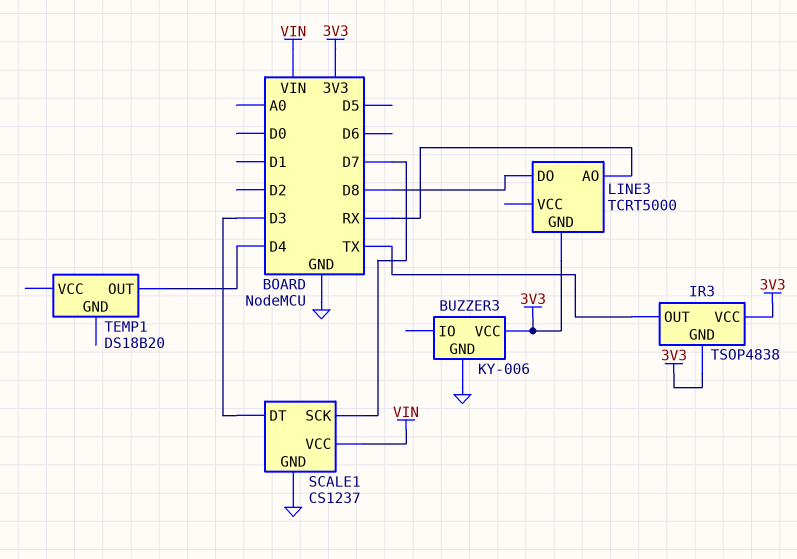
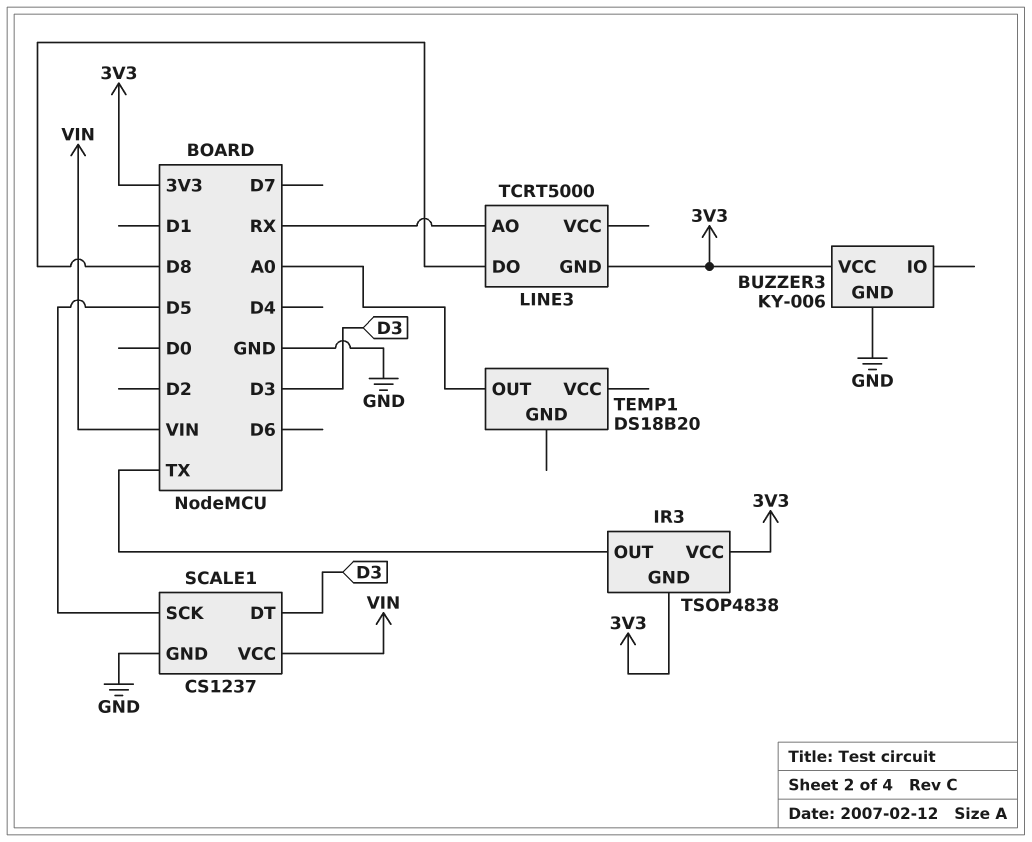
SCALE1 pin SCK: D7 -> D5
TEMP1 pin OUT: D4 -> A0

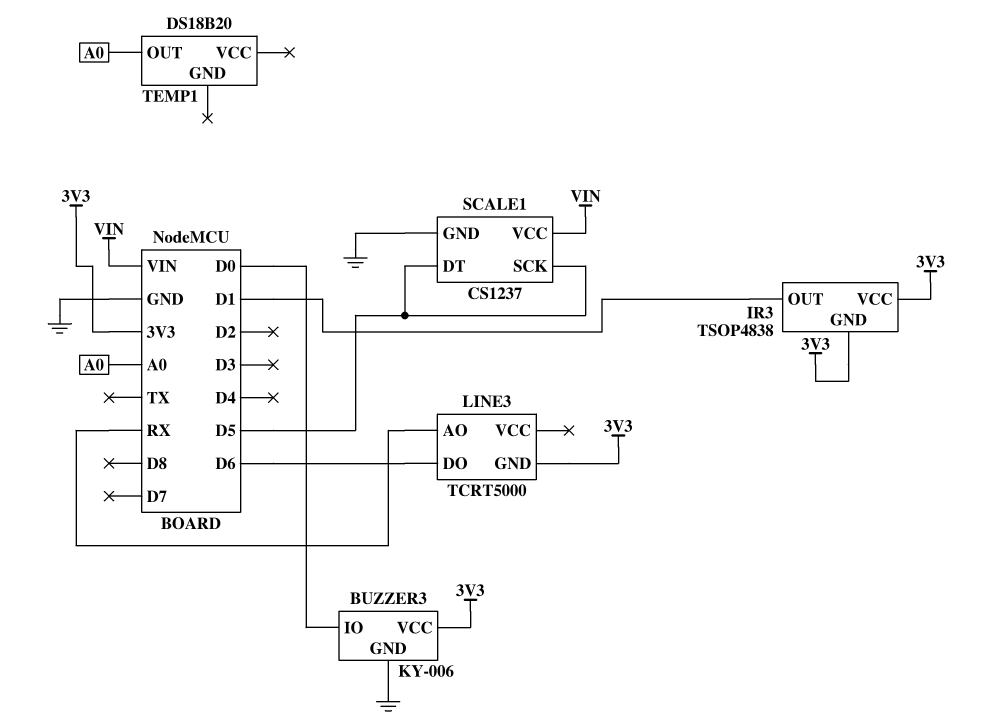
BUZZER3 pin IO: none -> D0
IR3 pin OUT: TX -> D1
LINE3 pin DO: D8 -> D6
SCALE1 pin DT: D3 -> D5

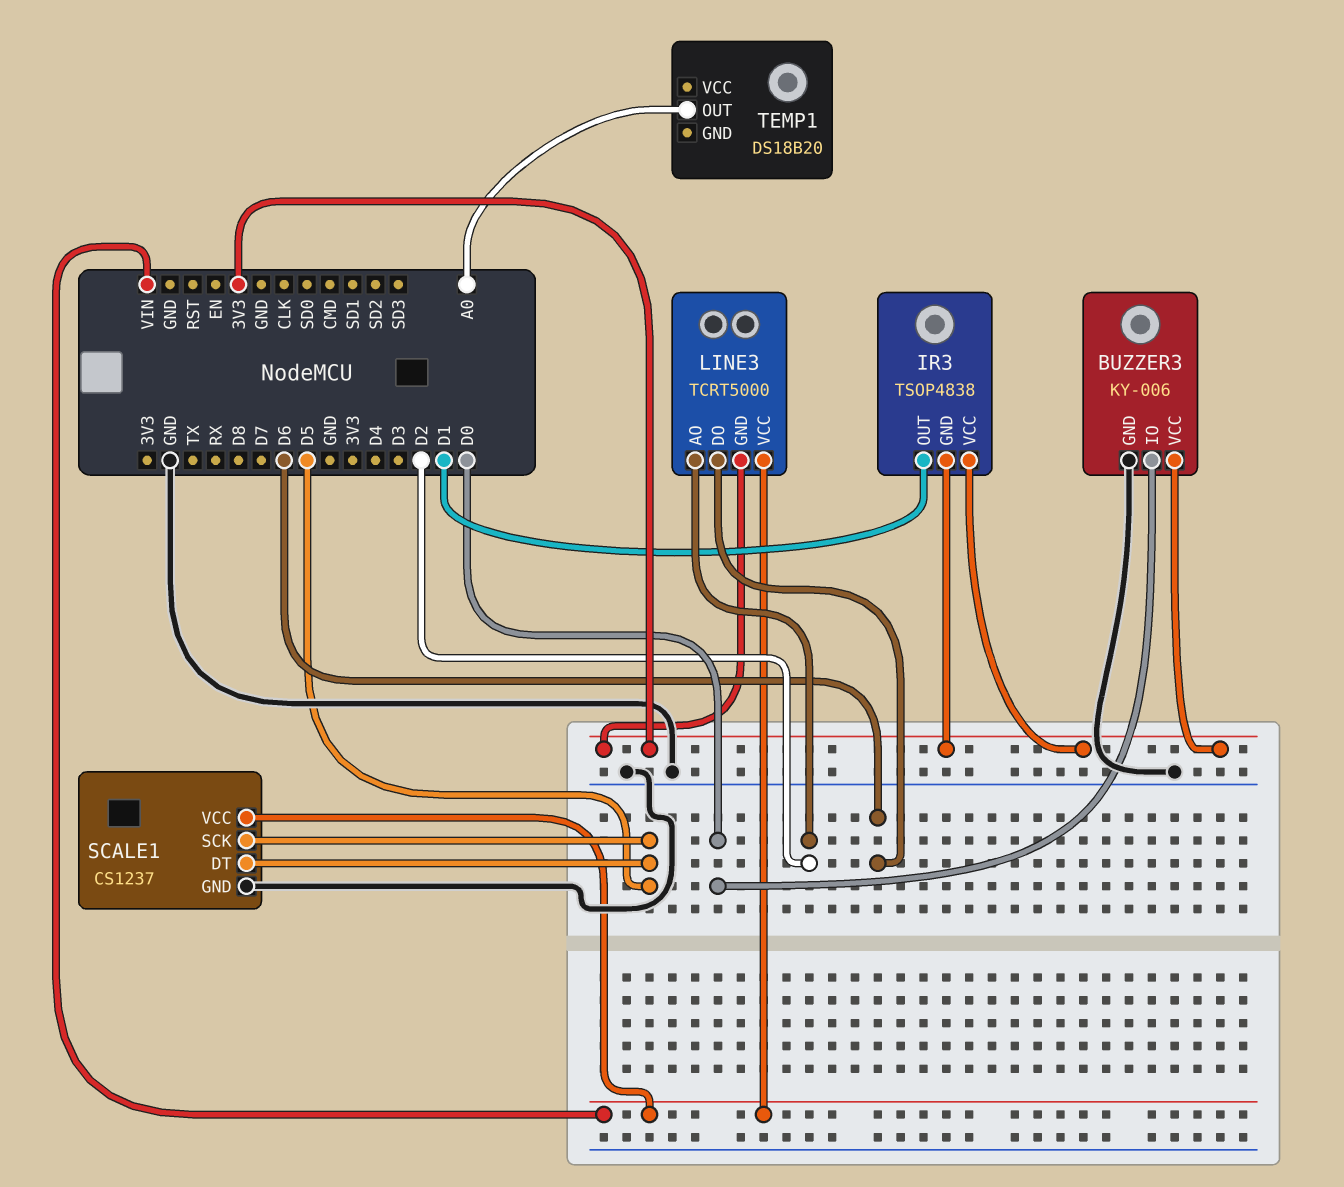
LINE3 pin AO: RX -> D2
LINE3 pin VCC: none -> VIN

